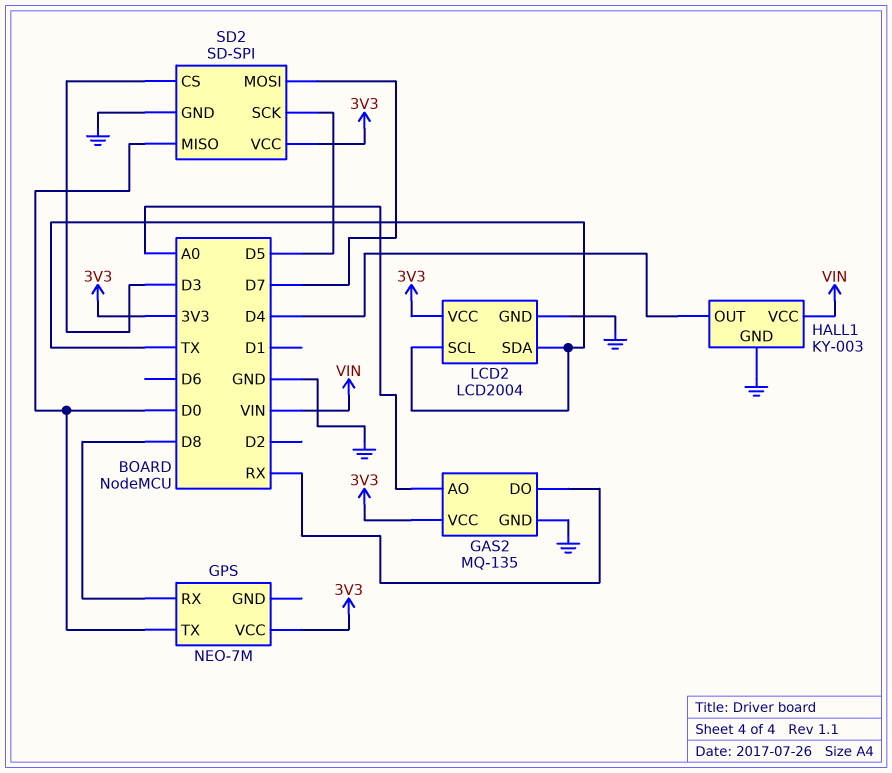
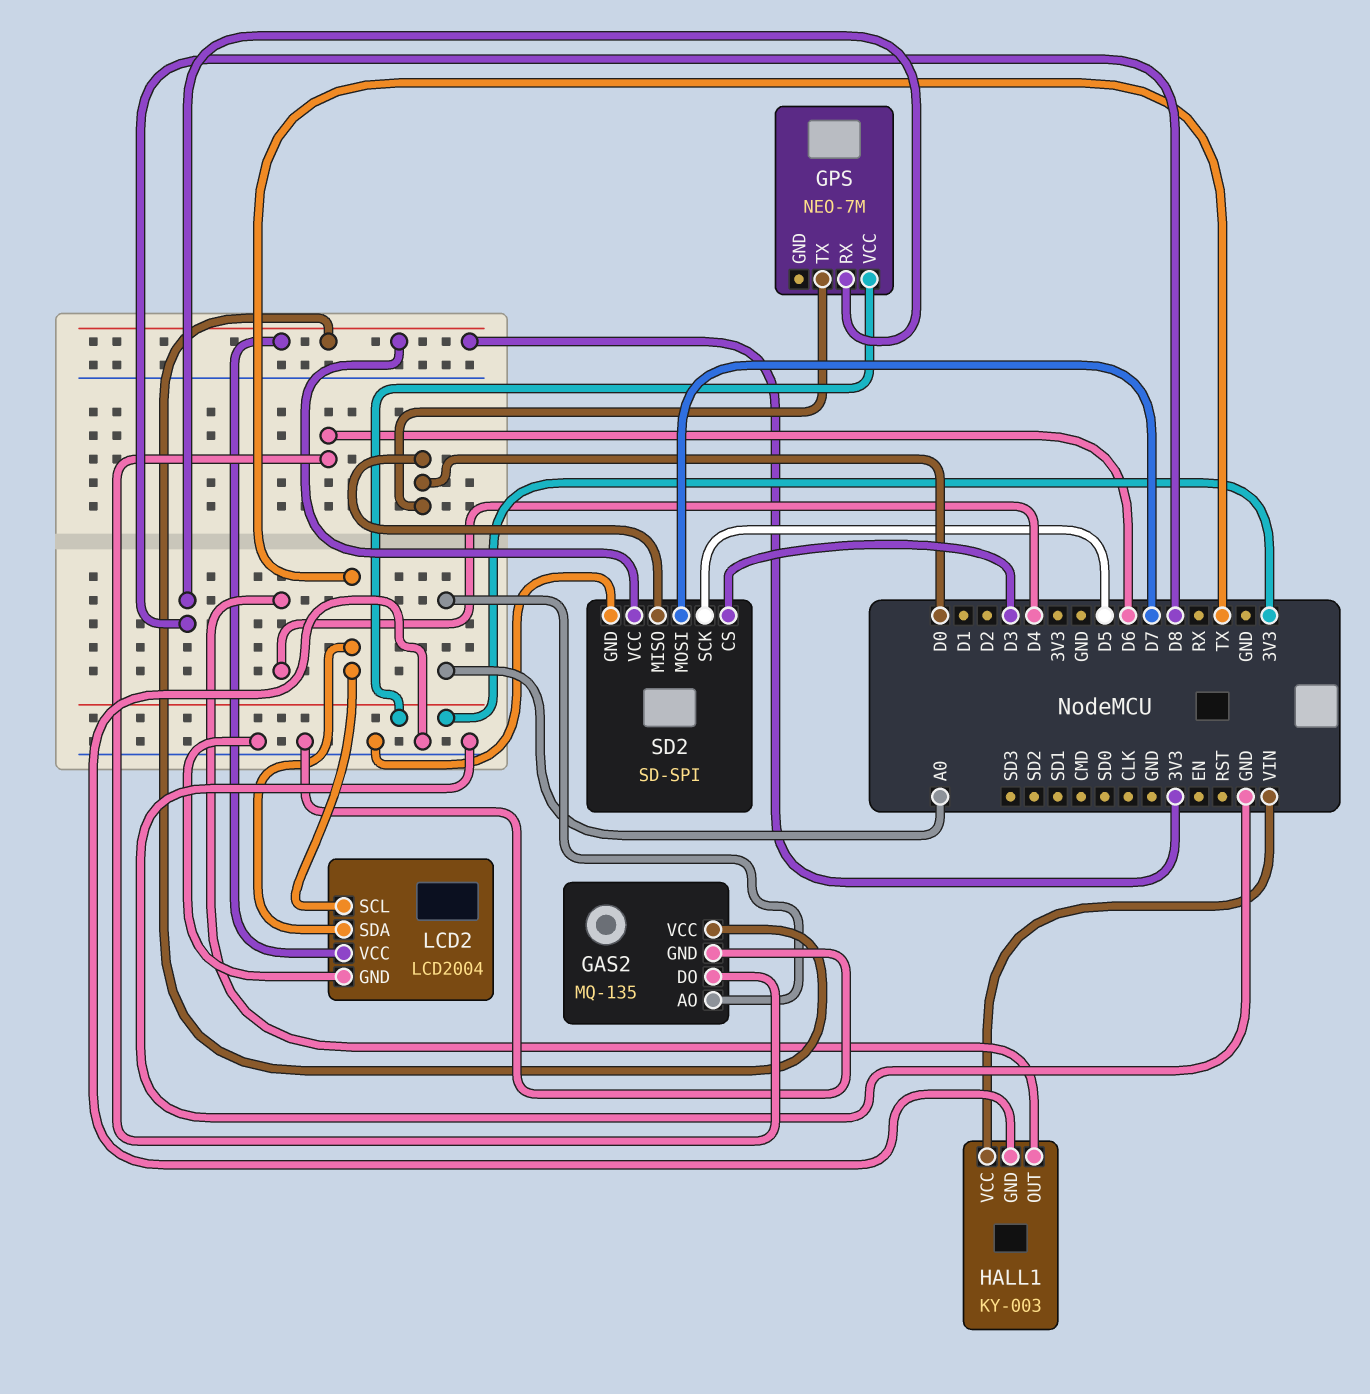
GAS2 pin DO: RX -> D6

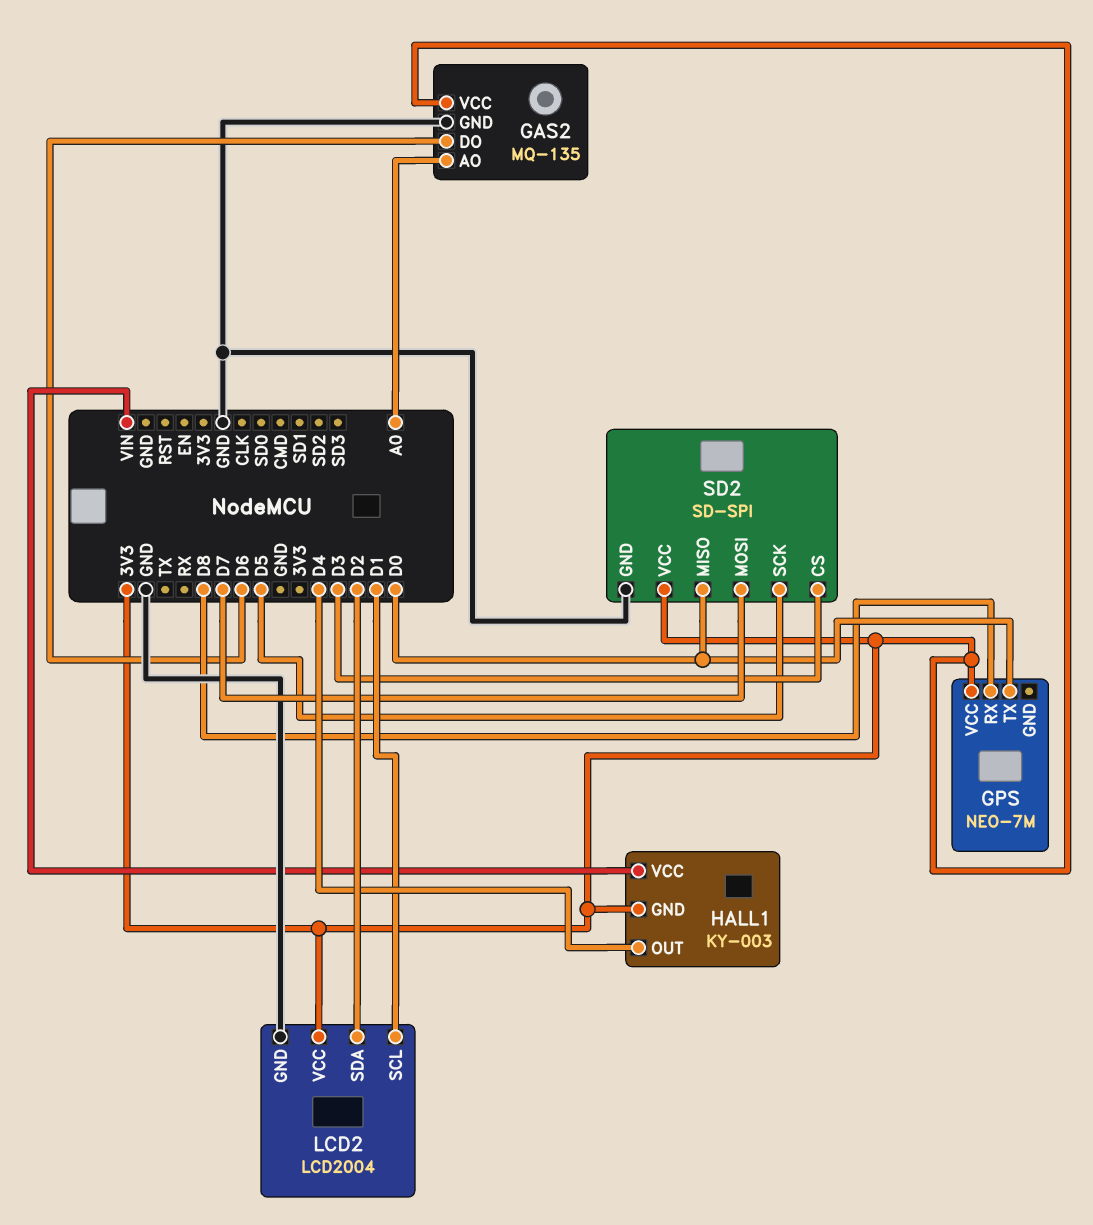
HALL1 pin GND: GND -> 3V3
LCD2 pin SCL: TX -> D1
LCD2 pin SDA: TX -> D2

